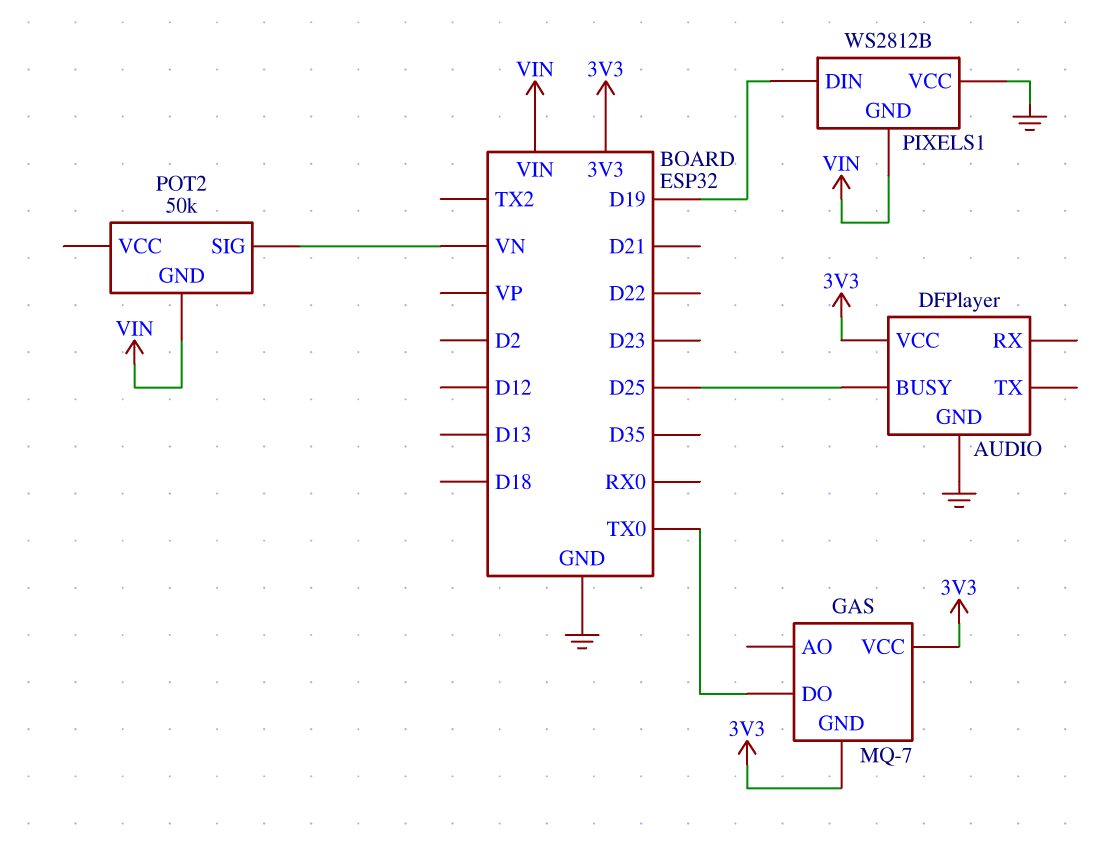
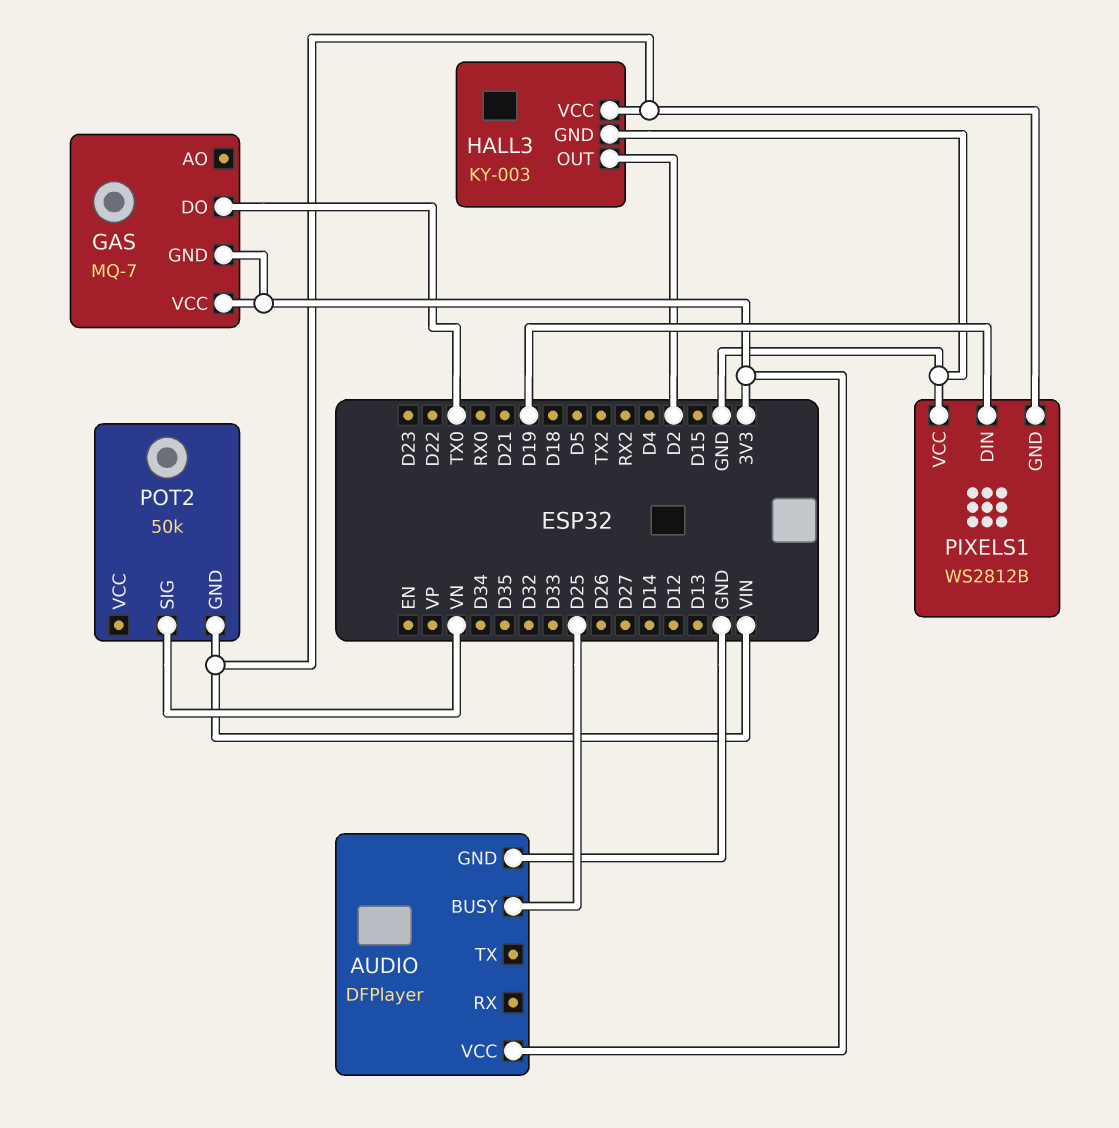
HALL3: none -> KY-003
HALL3 pin GND: none -> GND
HALL3 pin OUT: none -> D2
HALL3 pin VCC: none -> VIN

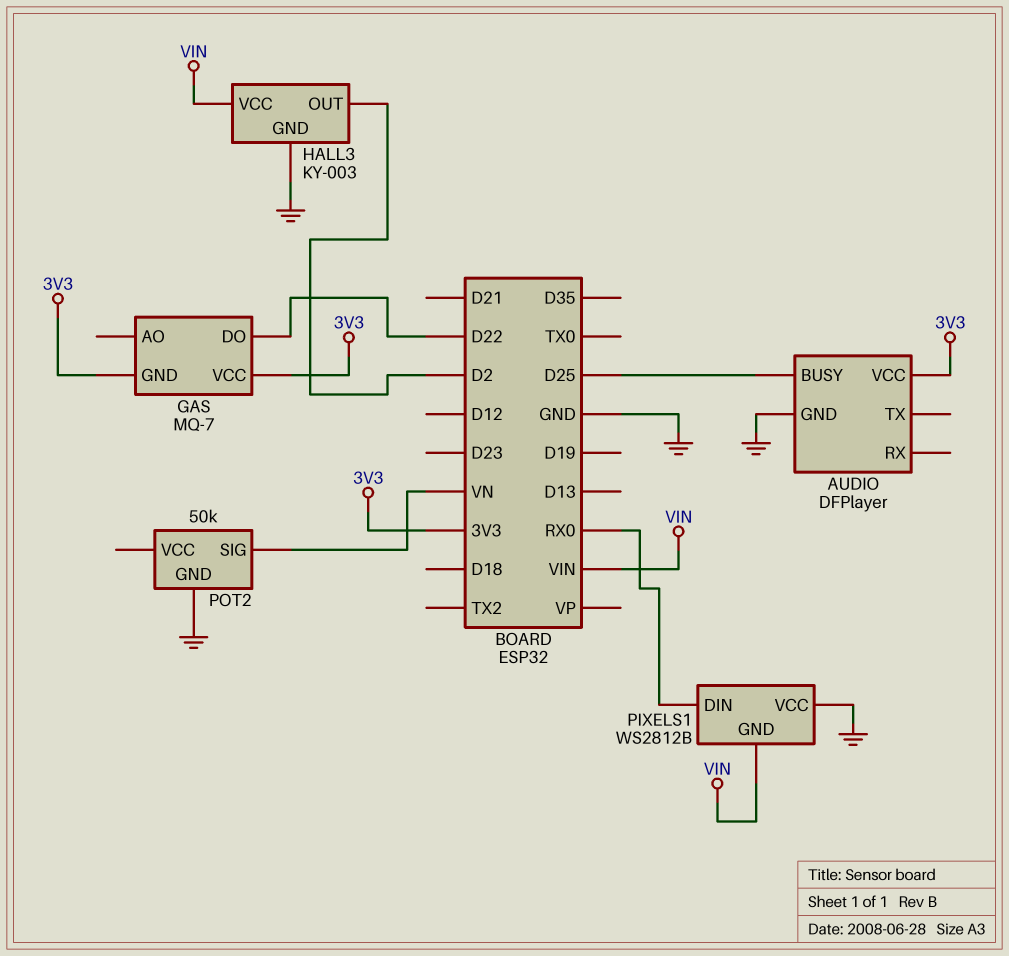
GAS pin DO: TX0 -> D22
PIXELS1 pin DIN: D19 -> RX0
POT2 pin GND: VIN -> GND

